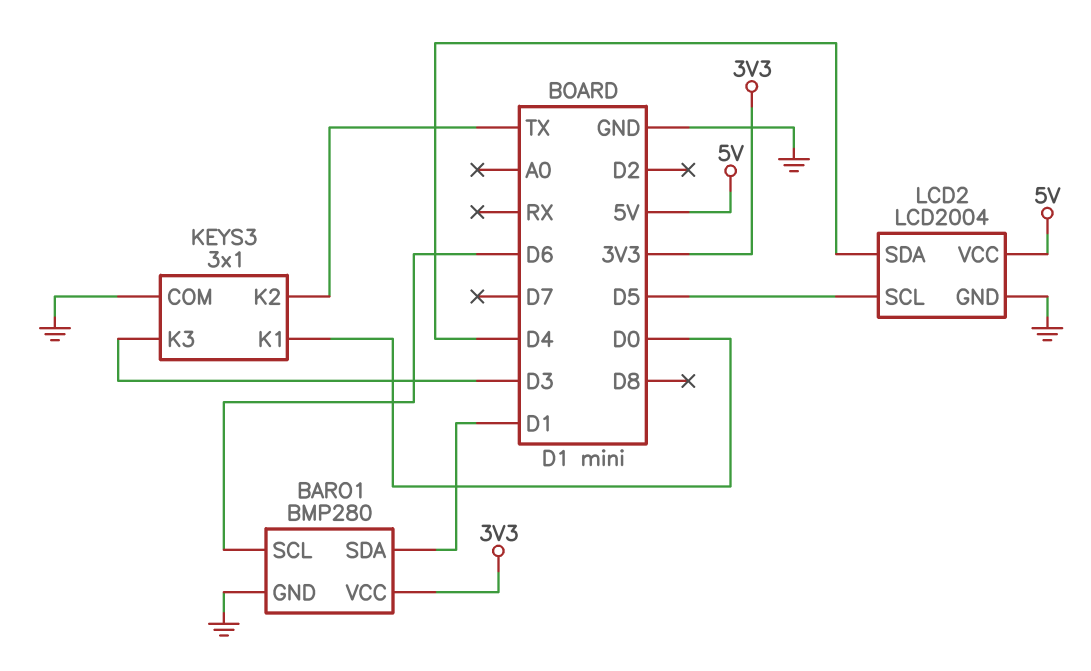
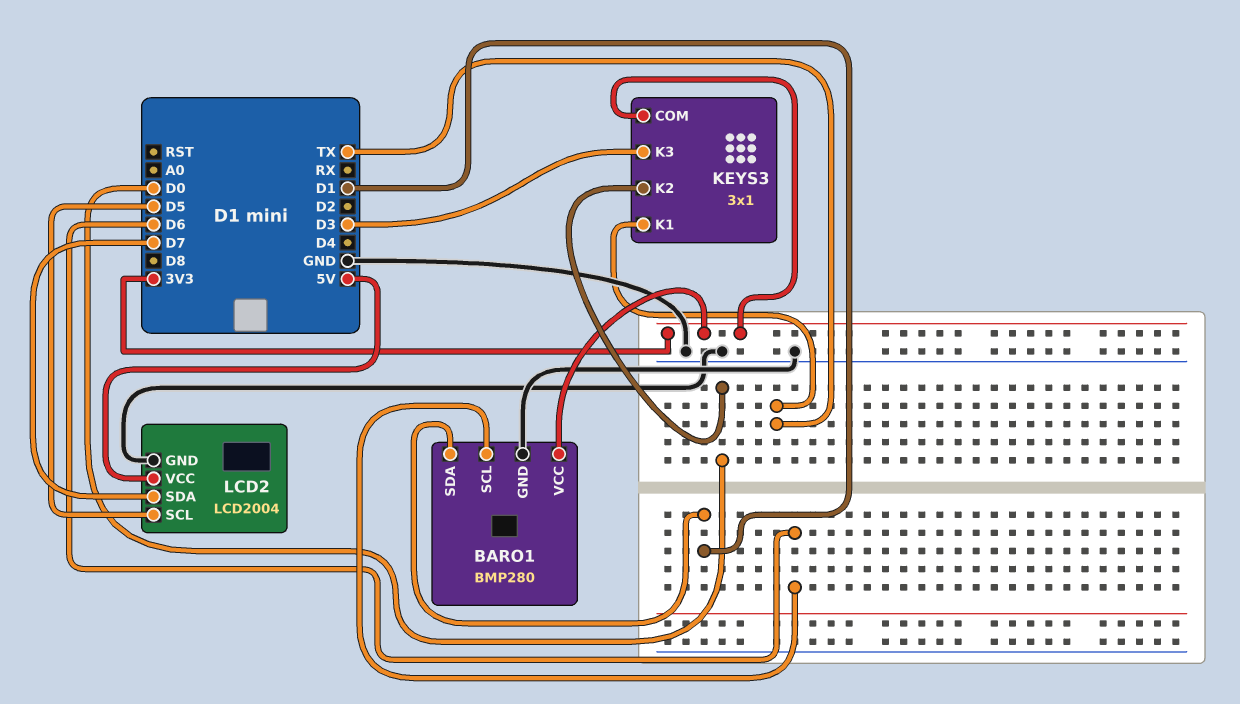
KEYS3 pin COM: GND -> 3V3
KEYS3 pin K1: D0 -> TX
KEYS3 pin K2: TX -> D0
LCD2 pin SDA: D4 -> D7

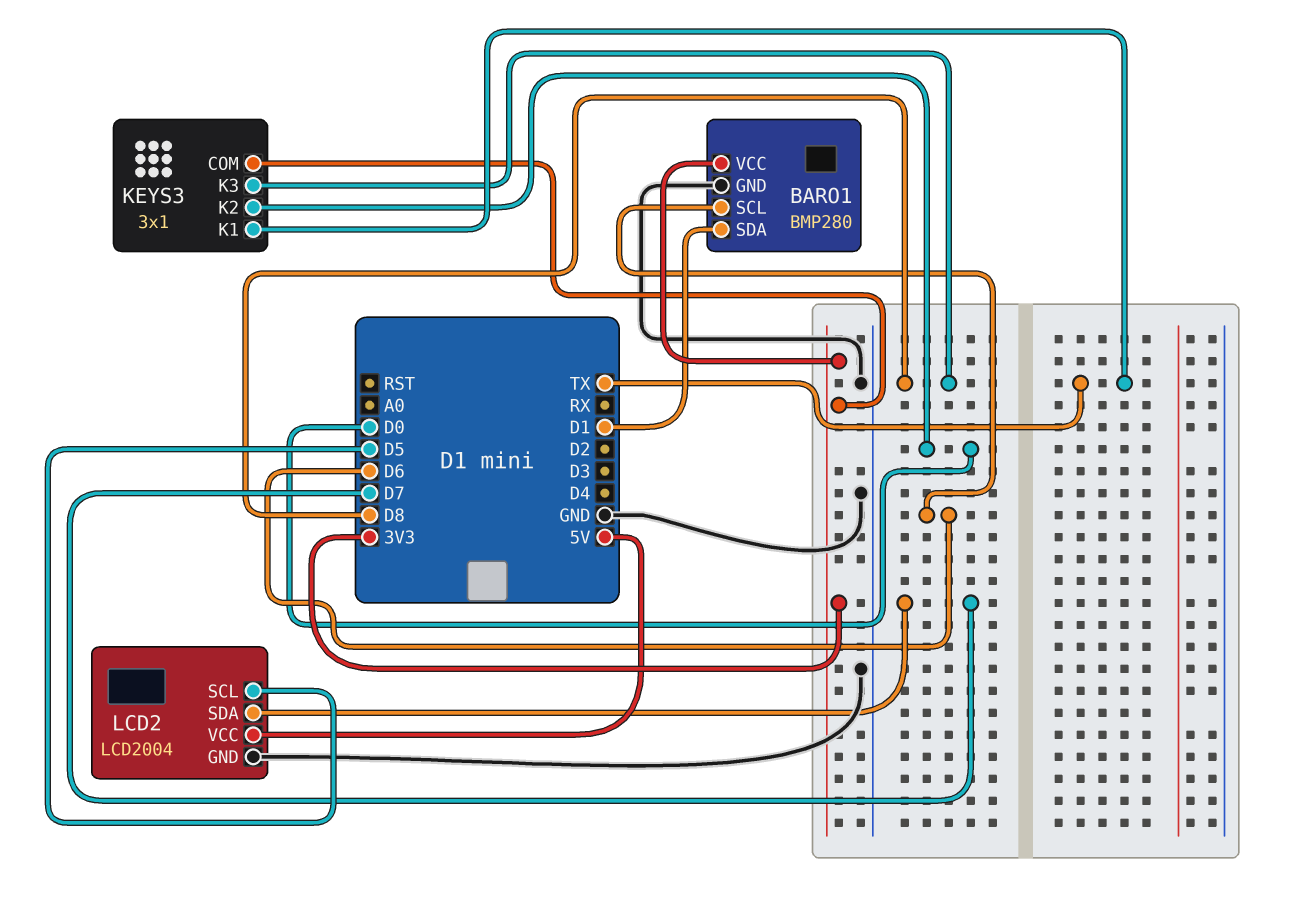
KEYS3 pin K3: D3 -> D8

